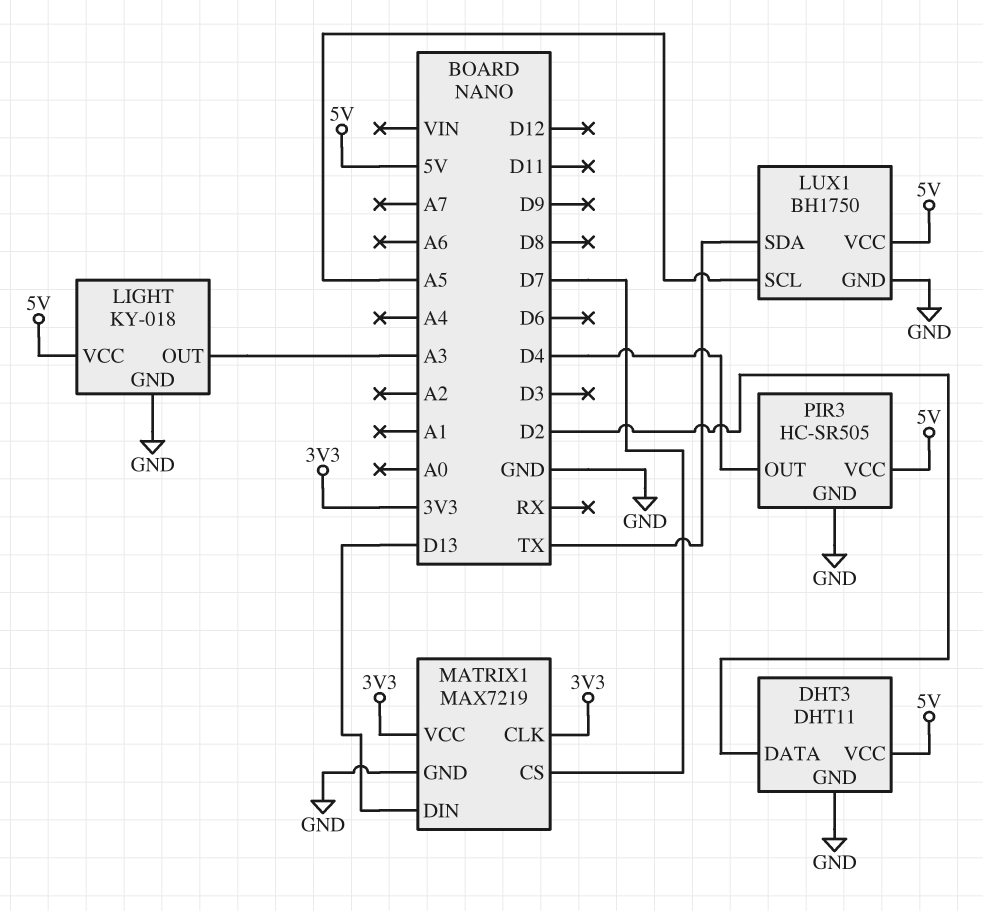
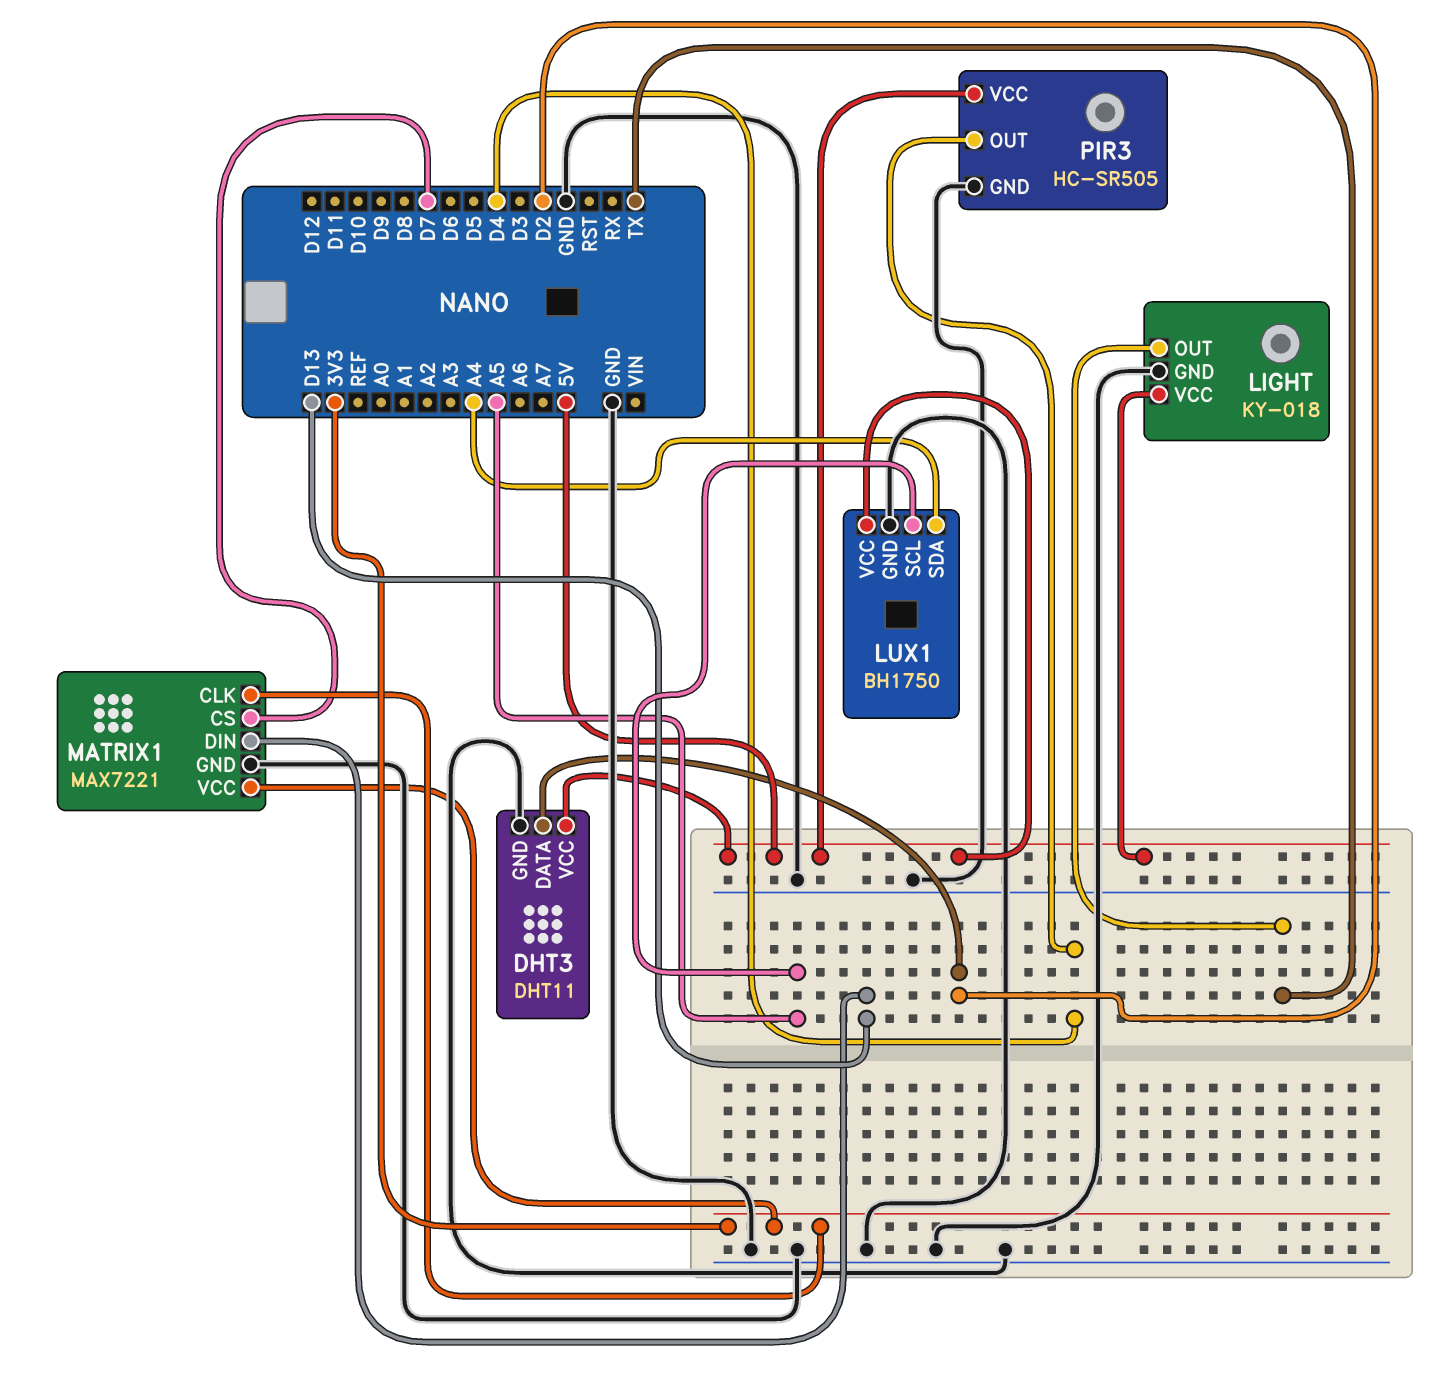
LIGHT pin OUT: A3 -> TX
LUX1 pin SDA: TX -> A4
MATRIX1: MAX7219 -> MAX7221

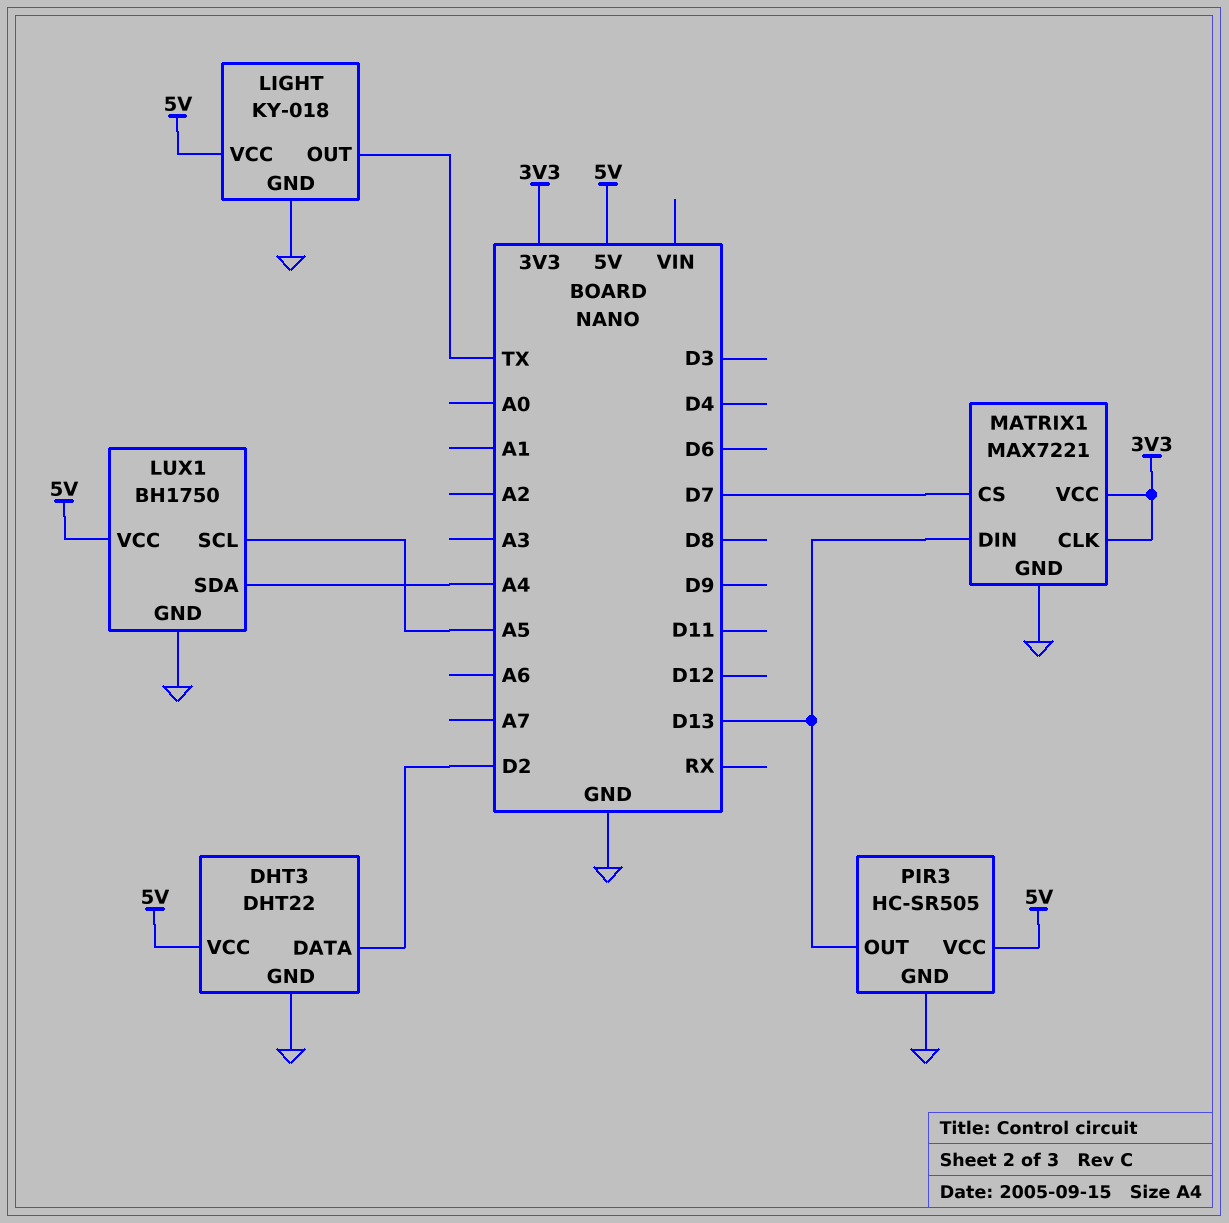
DHT3: DHT11 -> DHT22
PIR3 pin OUT: D4 -> D13

